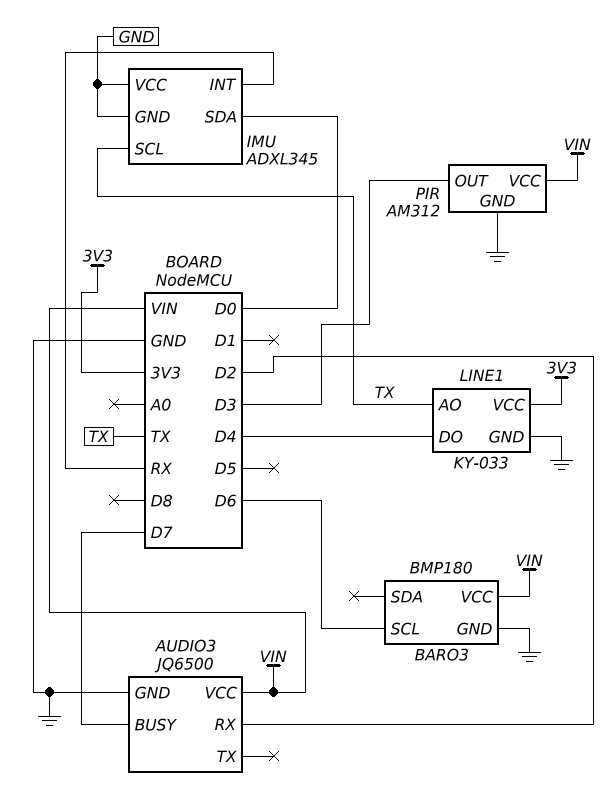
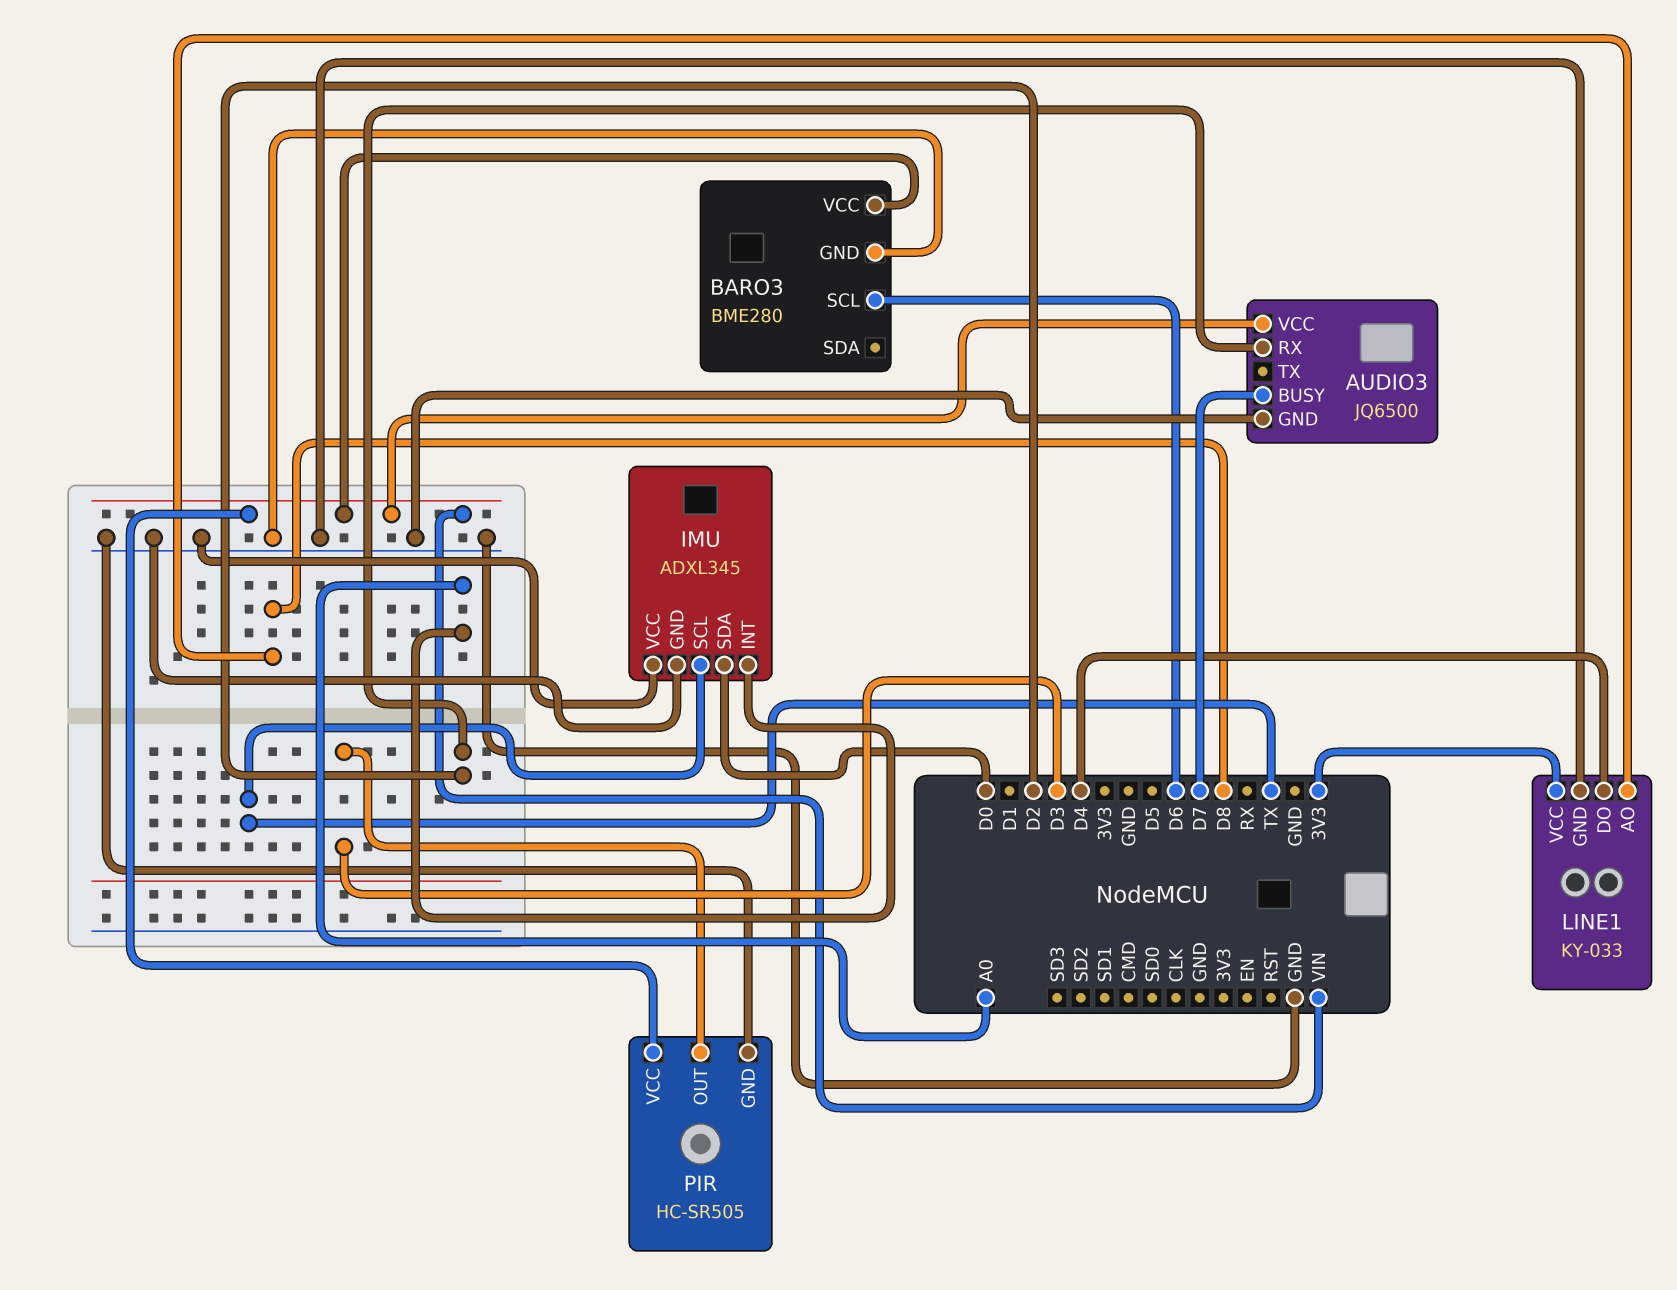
BARO3: BMP180 -> BME280
IMU pin INT: RX -> A0
LINE1 pin AO: TX -> D8
PIR: AM312 -> HC-SR505

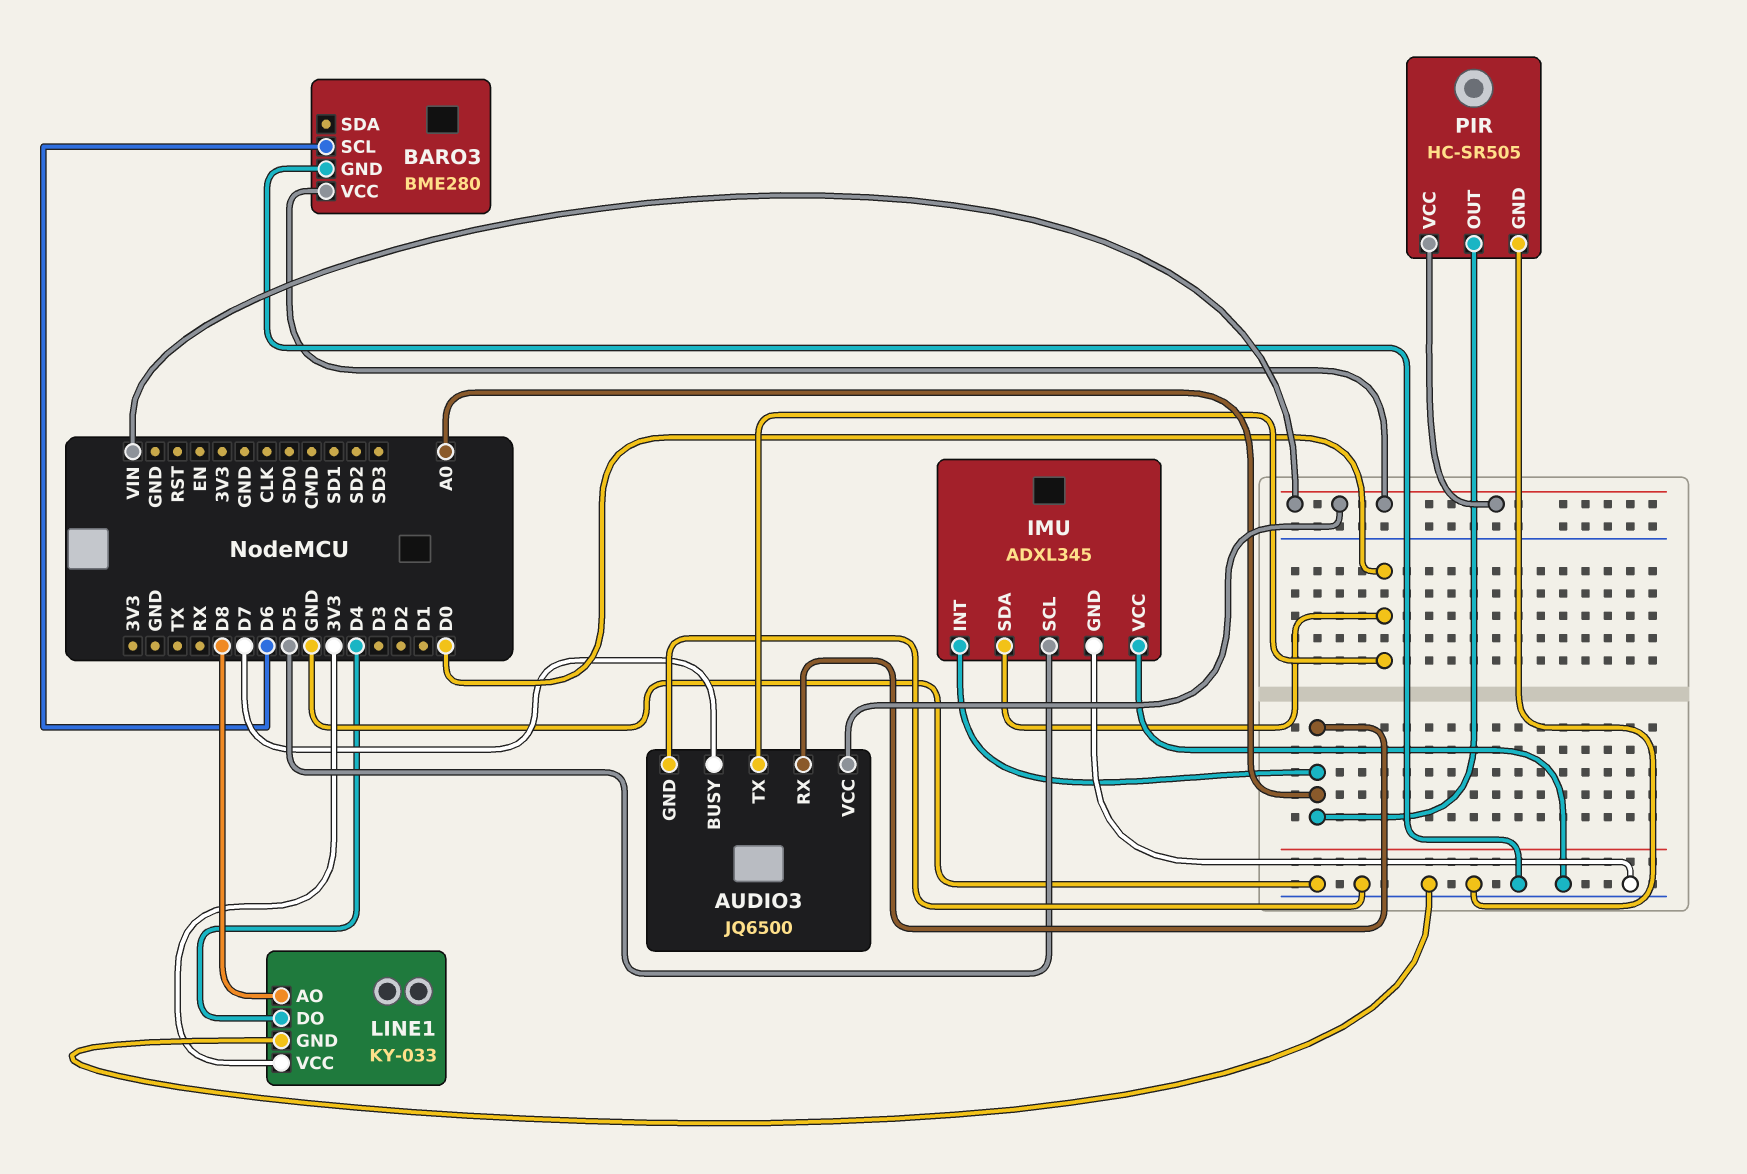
AUDIO3 pin RX: D2 -> A0
AUDIO3 pin TX: none -> D0
IMU pin SCL: TX -> D5
PIR pin OUT: D3 -> A0

